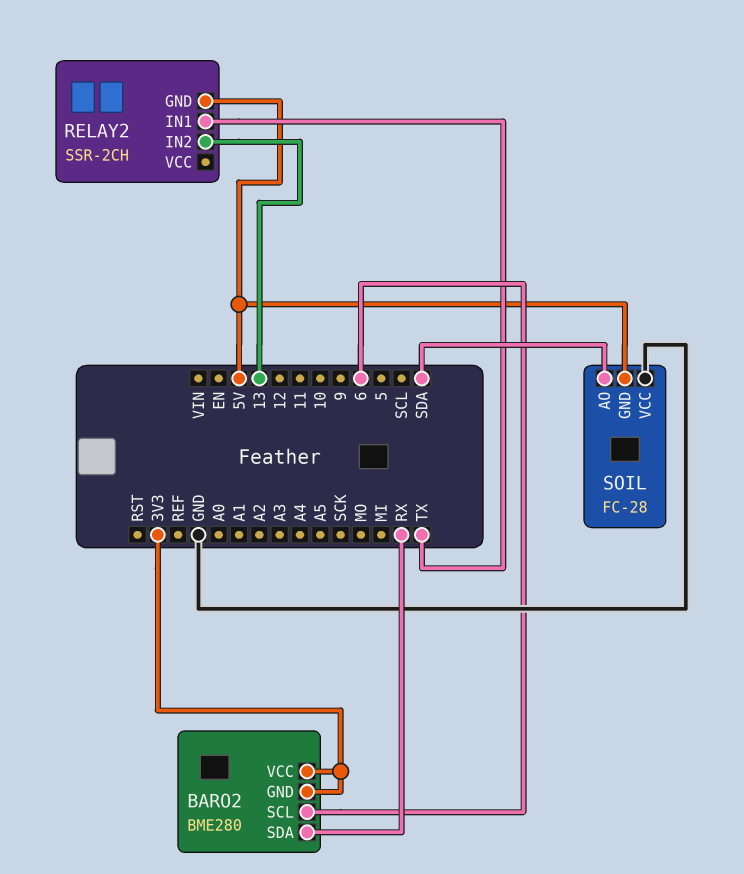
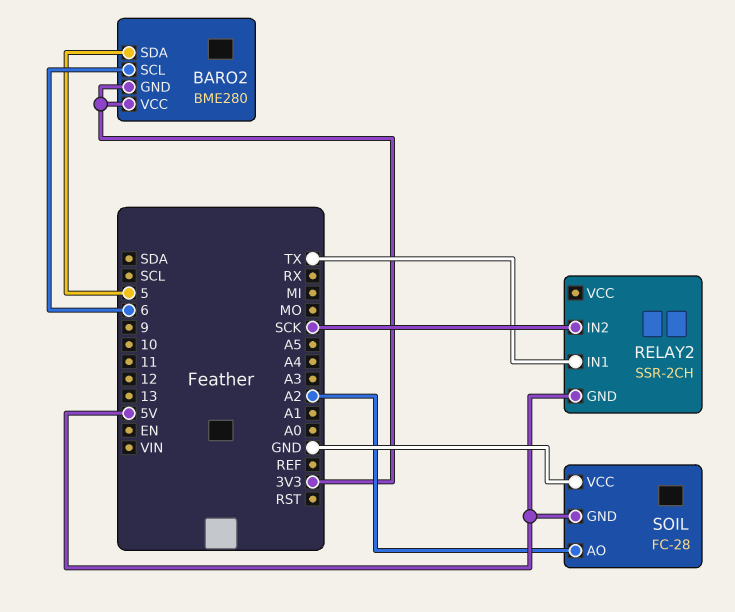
BARO2 pin SDA: RX -> 5
RELAY2 pin IN2: 13 -> SCK
SOIL pin AO: SDA -> A2

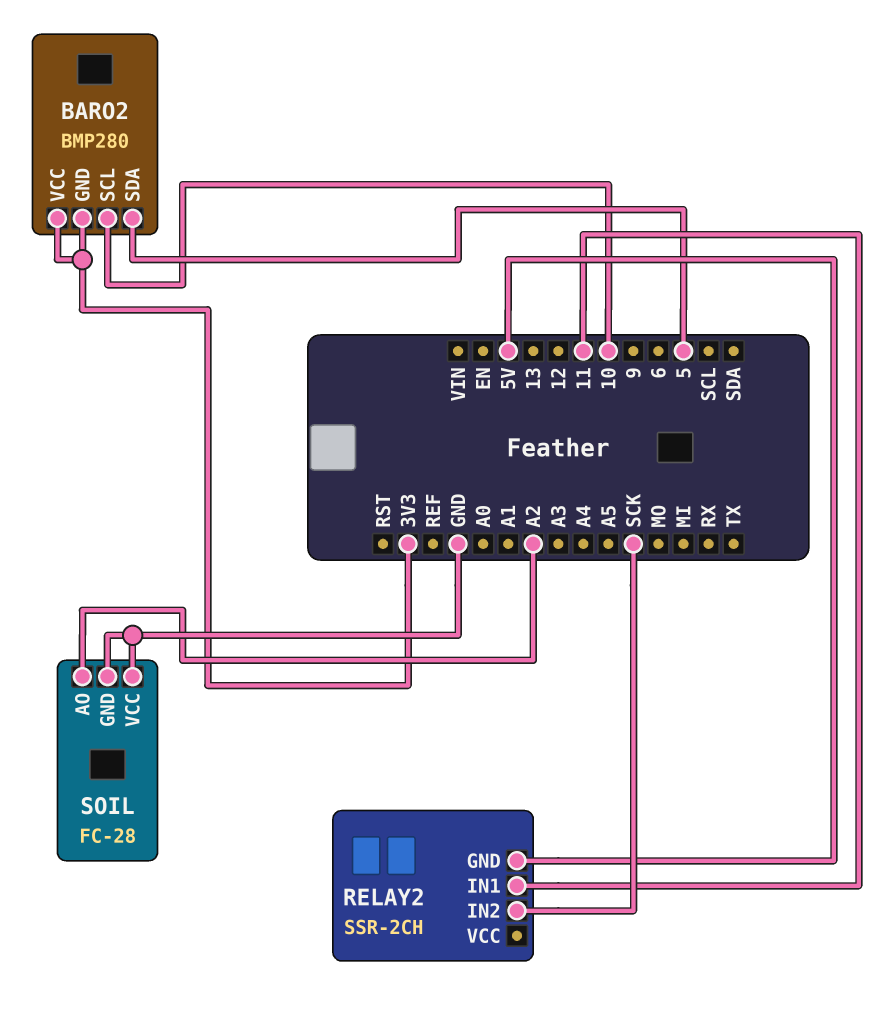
BARO2: BME280 -> BMP280
BARO2 pin SCL: 6 -> 10
RELAY2 pin IN1: TX -> 11
SOIL pin GND: 5V -> GND

